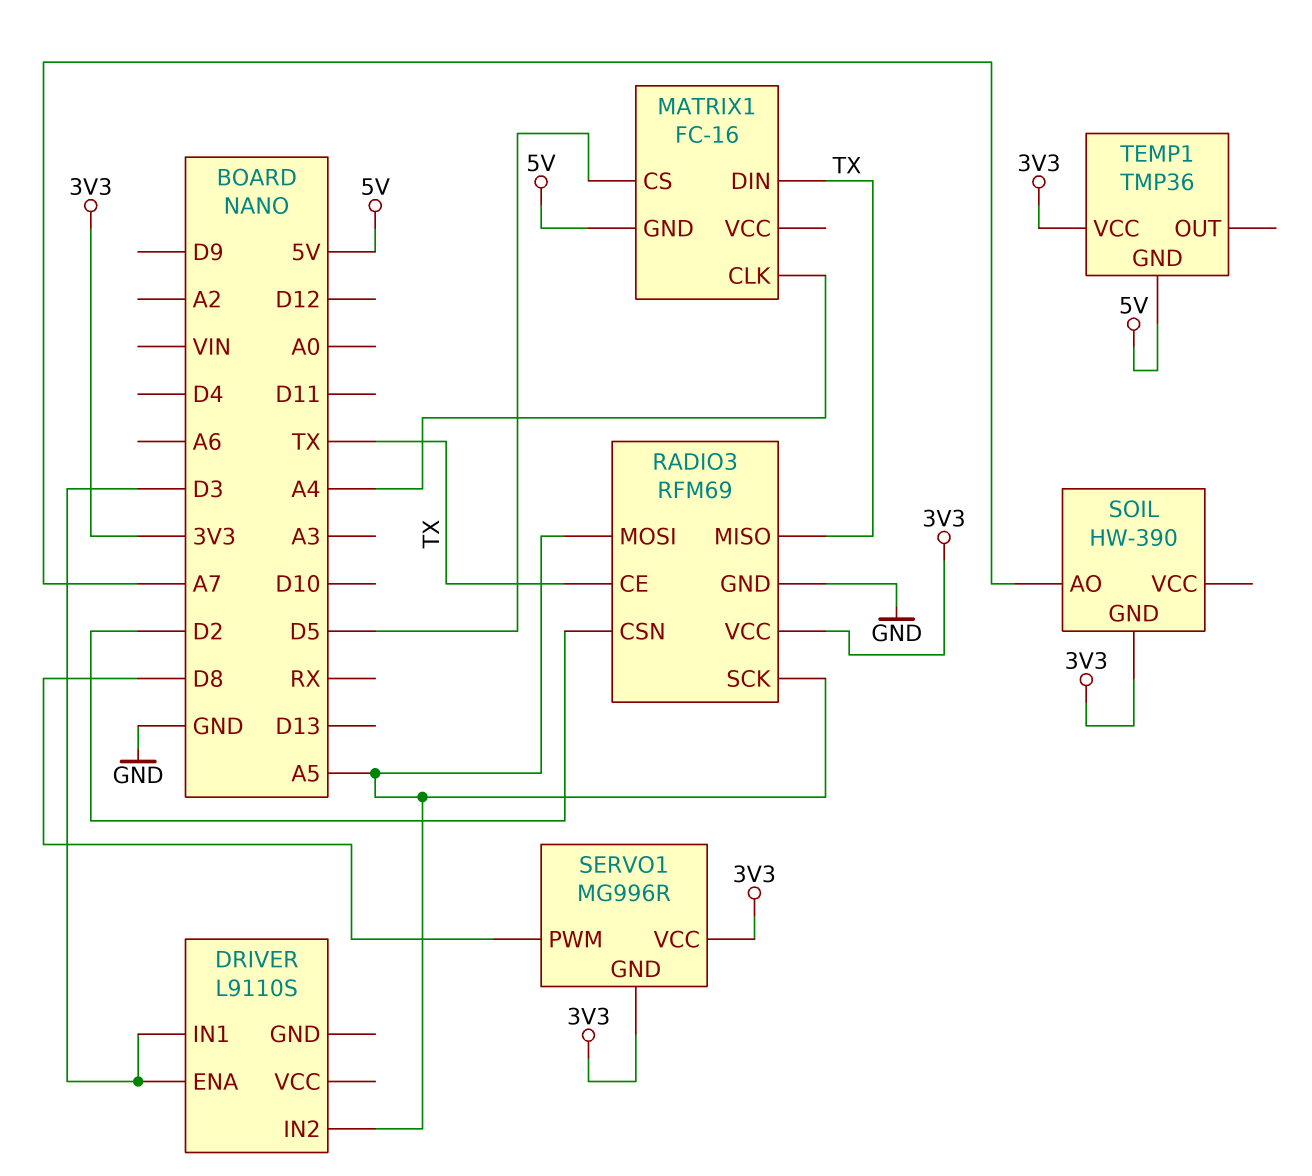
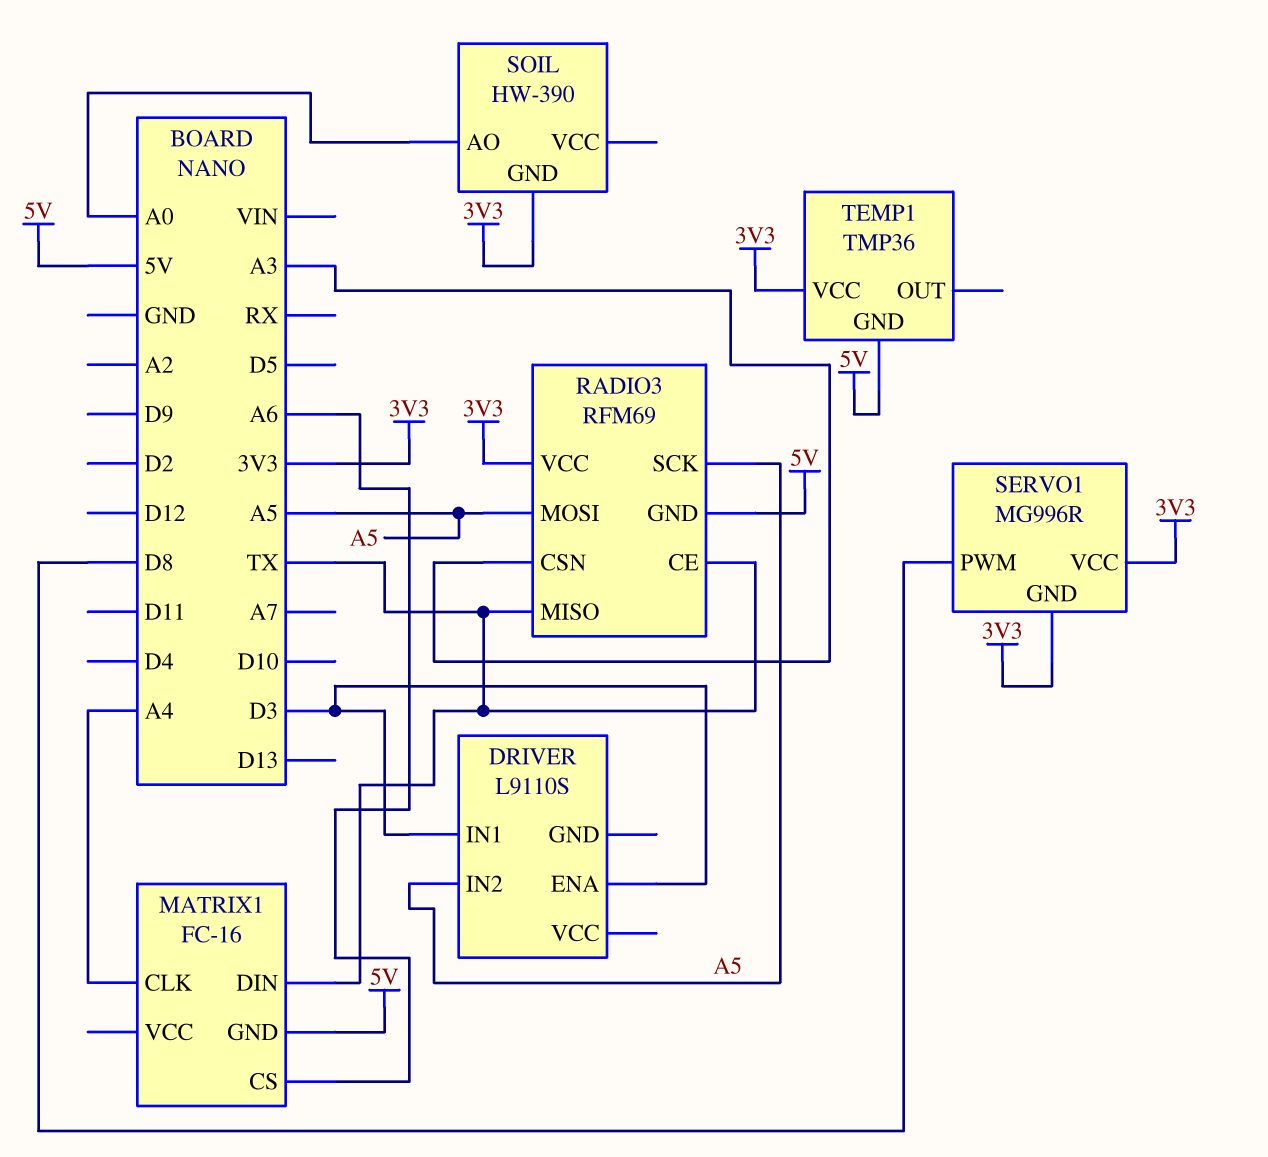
MATRIX1 pin CS: D5 -> A6
RADIO3 pin CSN: D2 -> A3
RADIO3 pin GND: GND -> 5V
SOIL pin AO: A7 -> A0

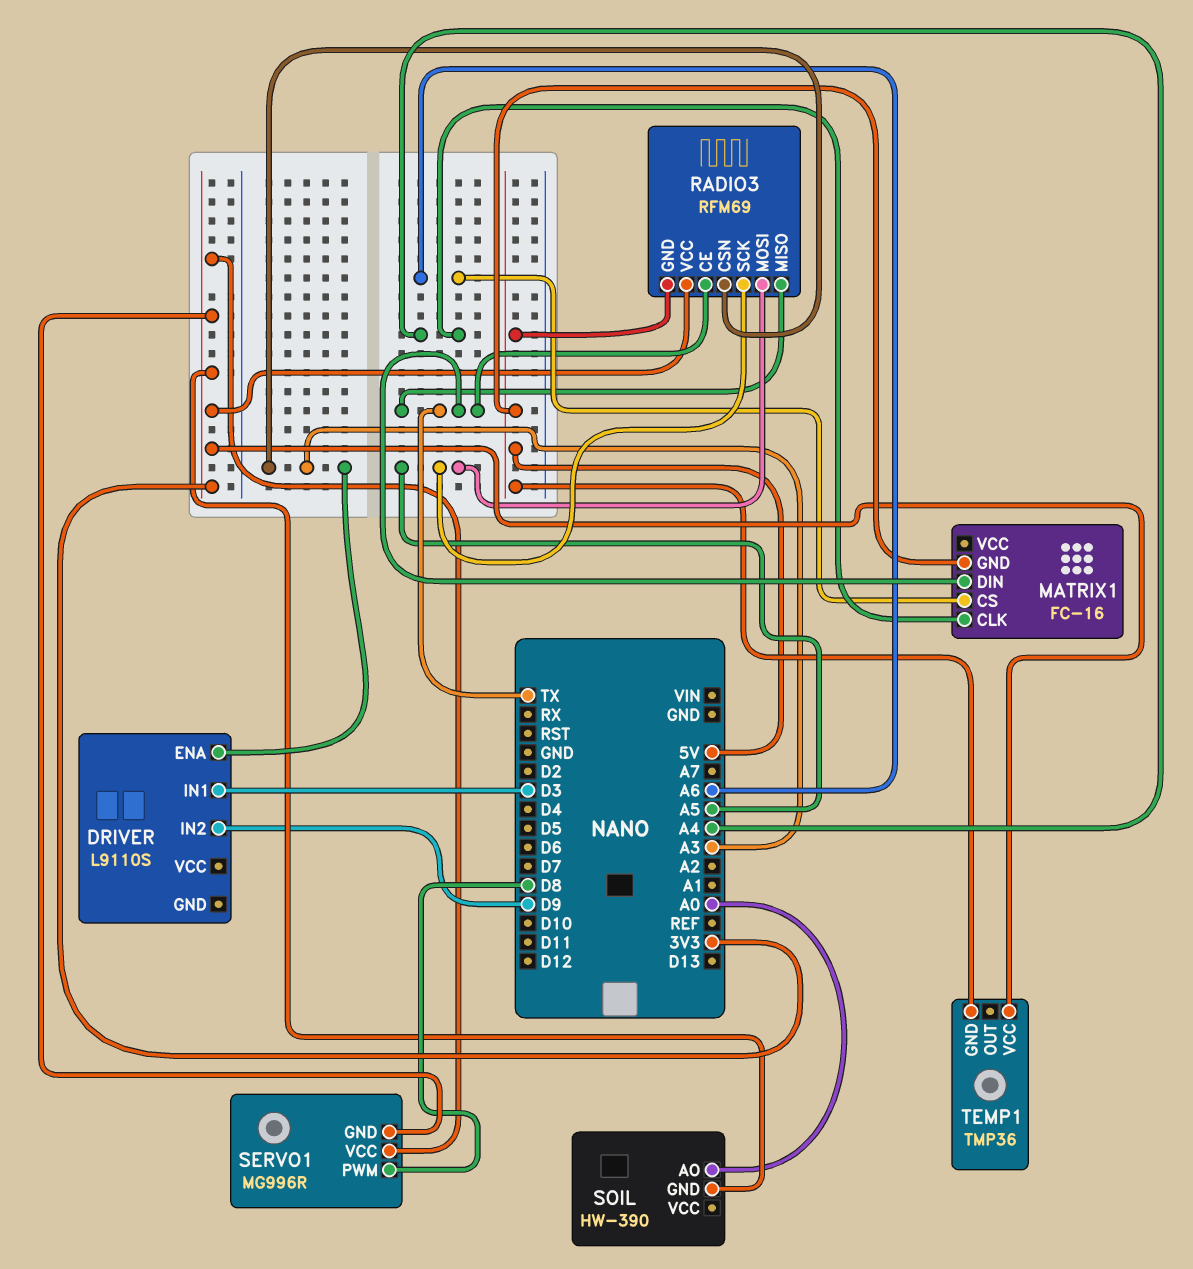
DRIVER pin ENA: D3 -> A3
DRIVER pin IN2: A5 -> D9

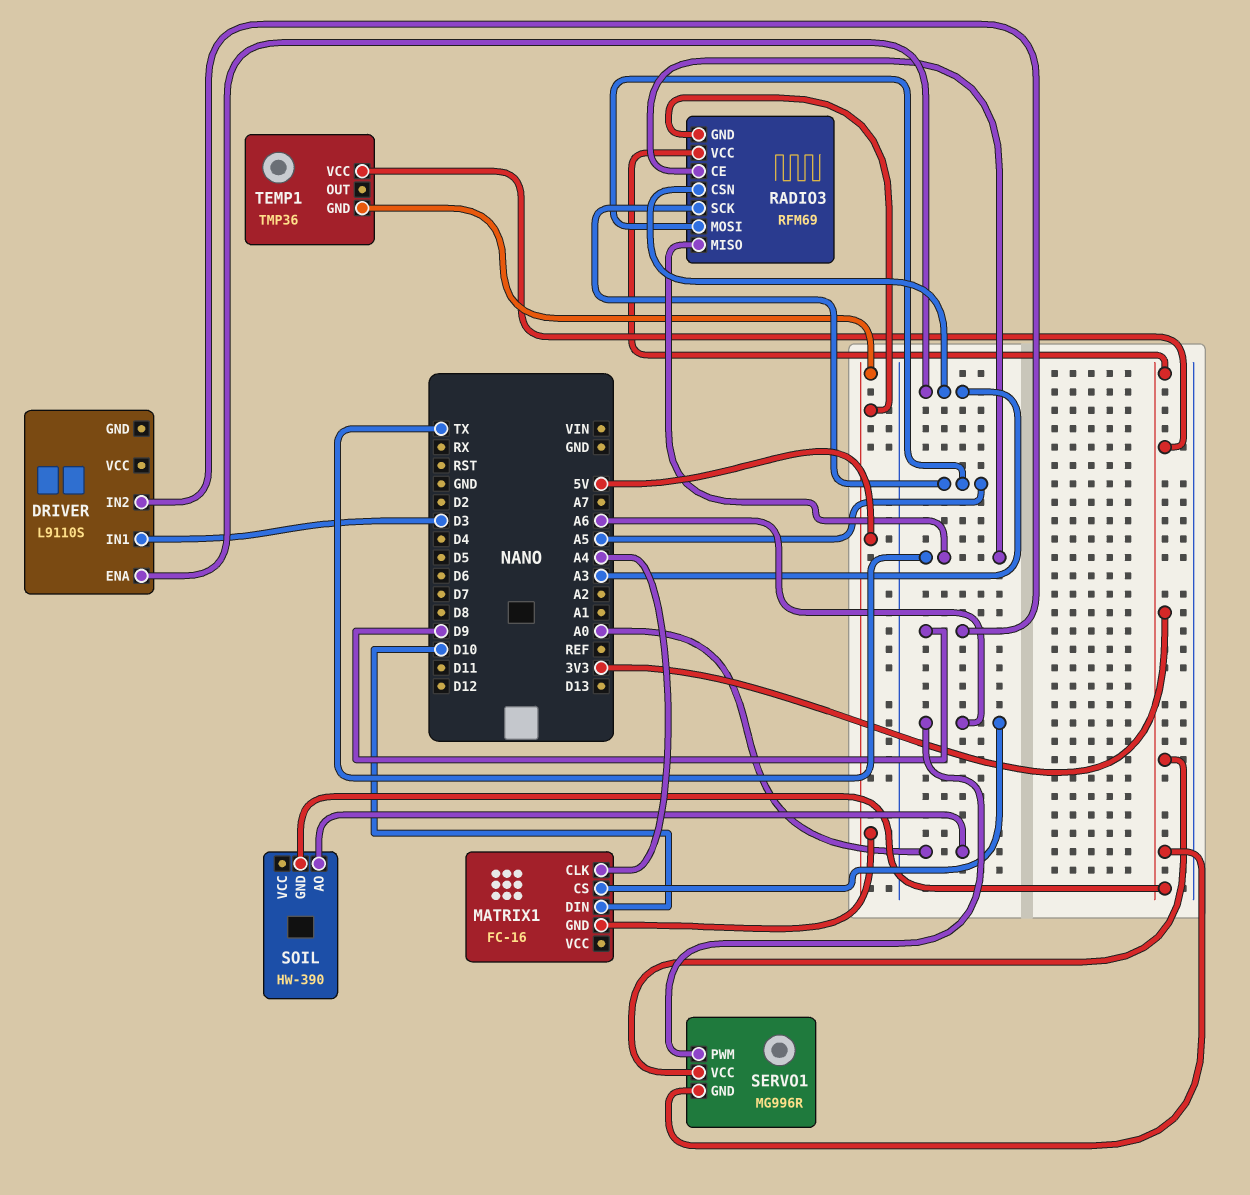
MATRIX1 pin DIN: TX -> D10
SERVO1 pin PWM: D8 -> A6

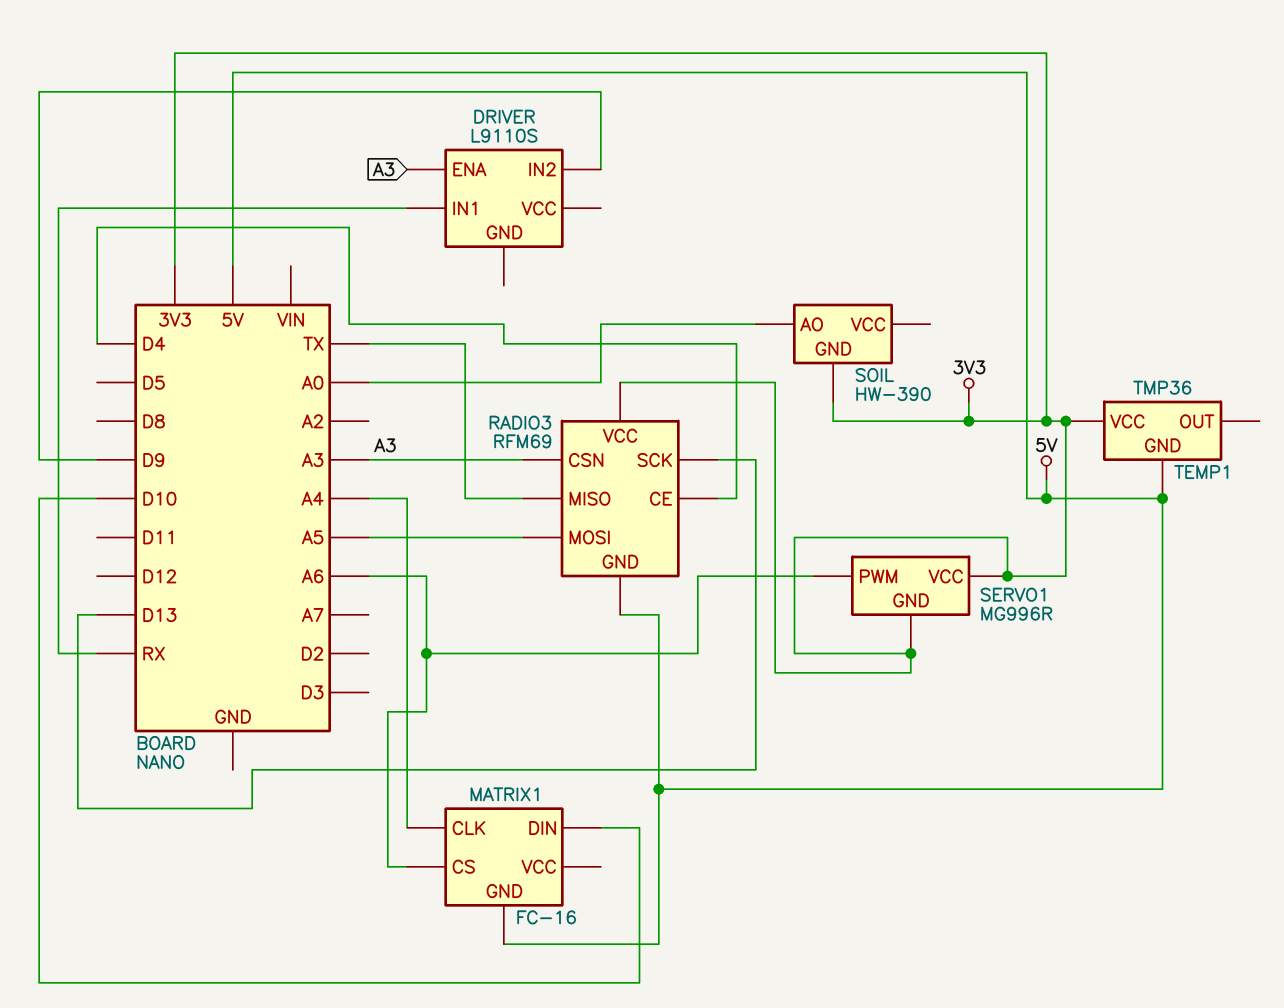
DRIVER pin IN1: D3 -> RX
RADIO3 pin CE: TX -> D4
RADIO3 pin SCK: A5 -> D13

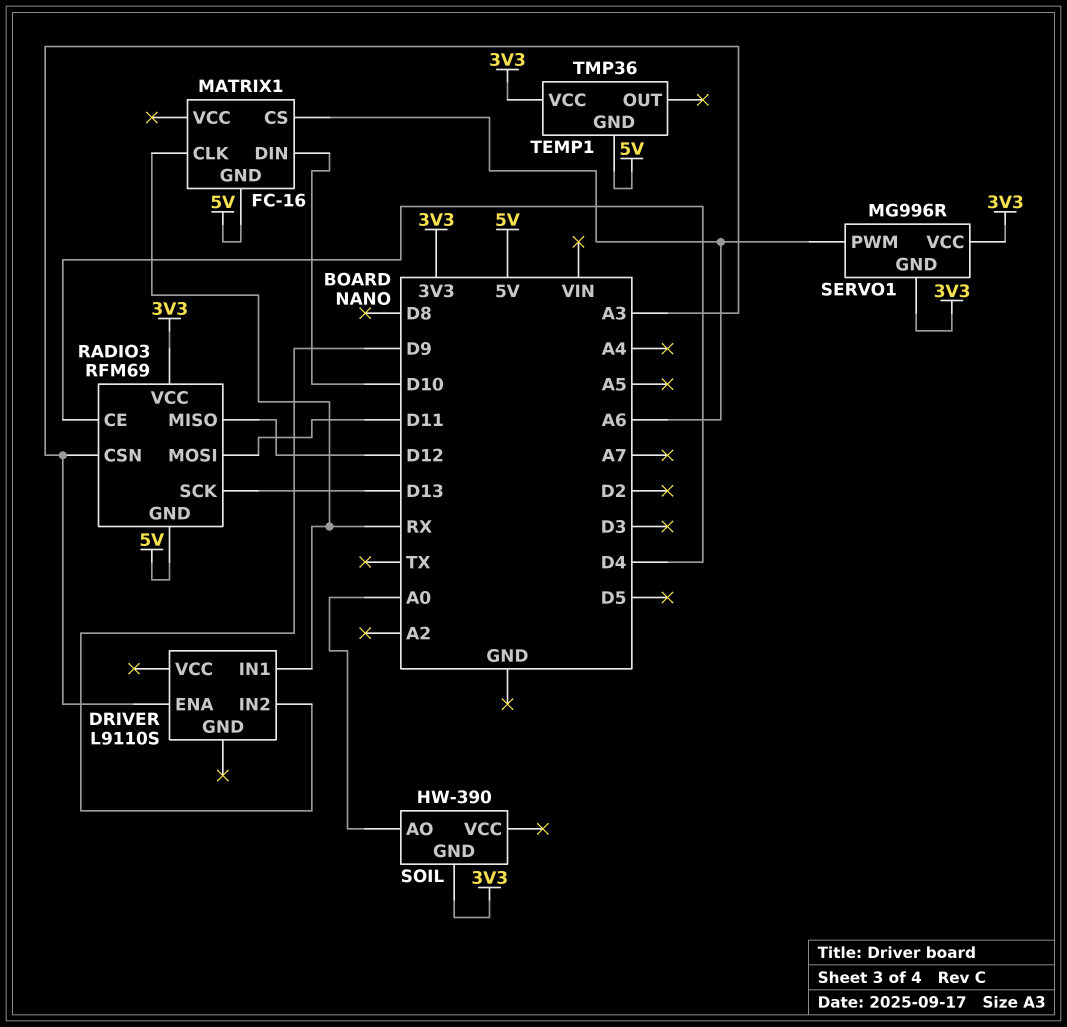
MATRIX1 pin CLK: A4 -> RX
RADIO3 pin MISO: TX -> D12
RADIO3 pin MOSI: A5 -> D11

